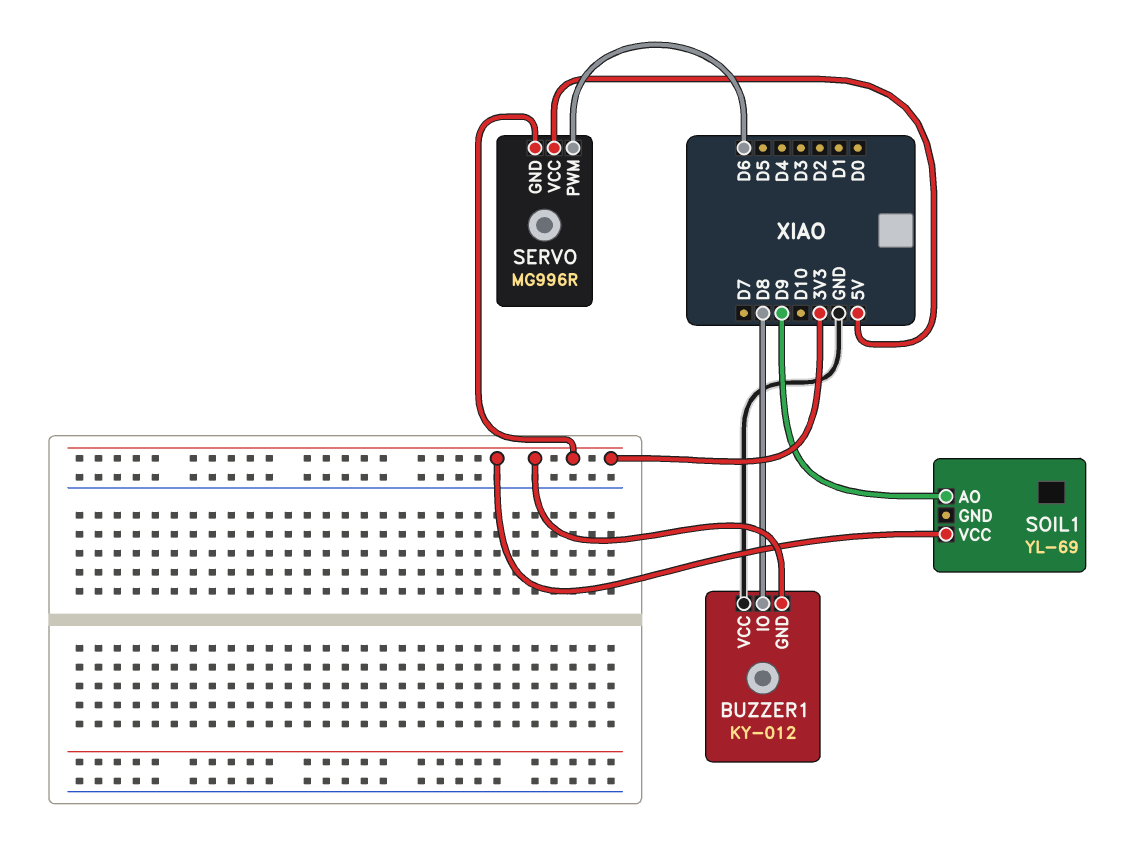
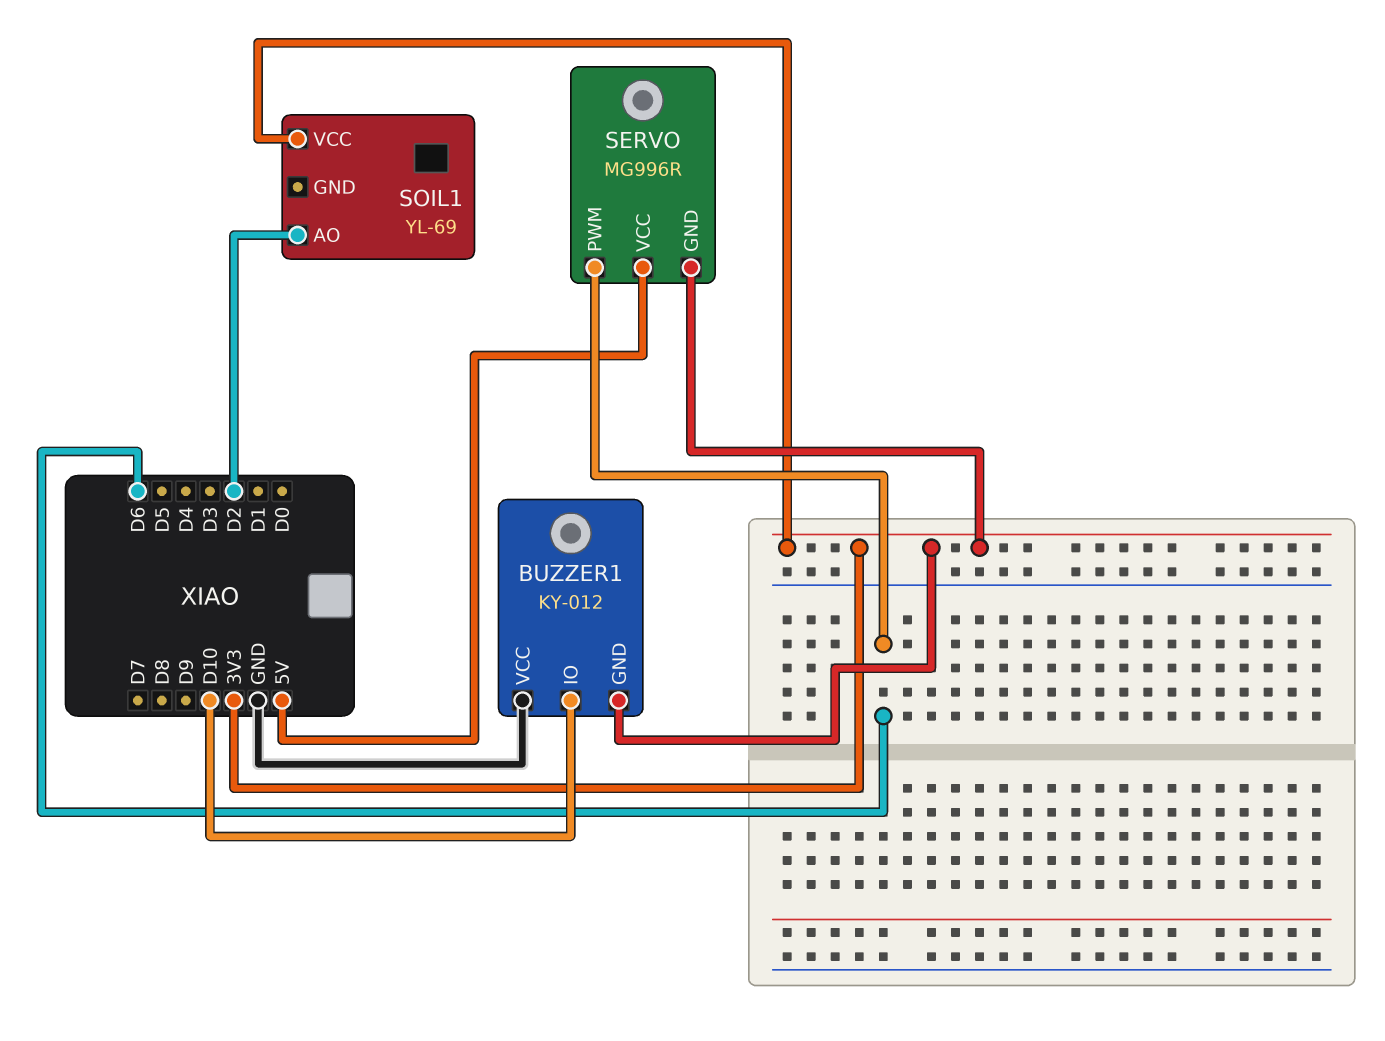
BUZZER1 pin IO: D8 -> D10
SOIL1 pin AO: D9 -> D2

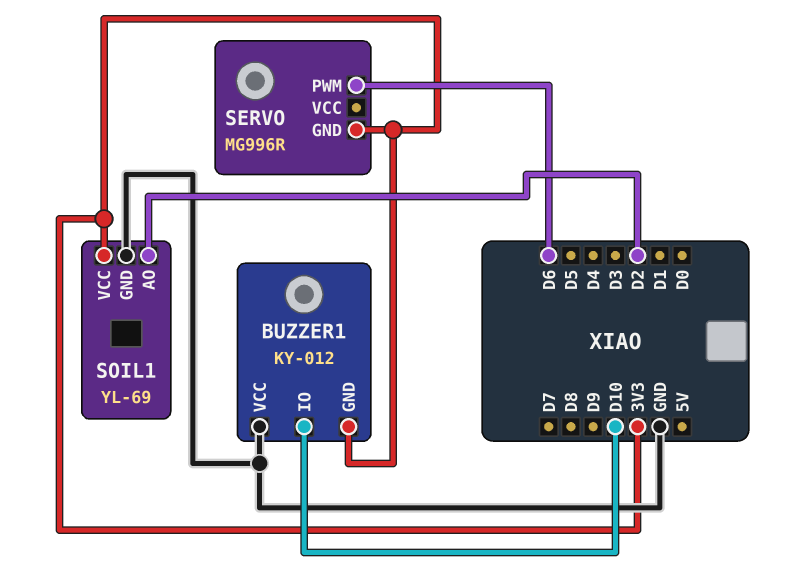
SERVO pin VCC: 5V -> none
SOIL1 pin GND: none -> GND

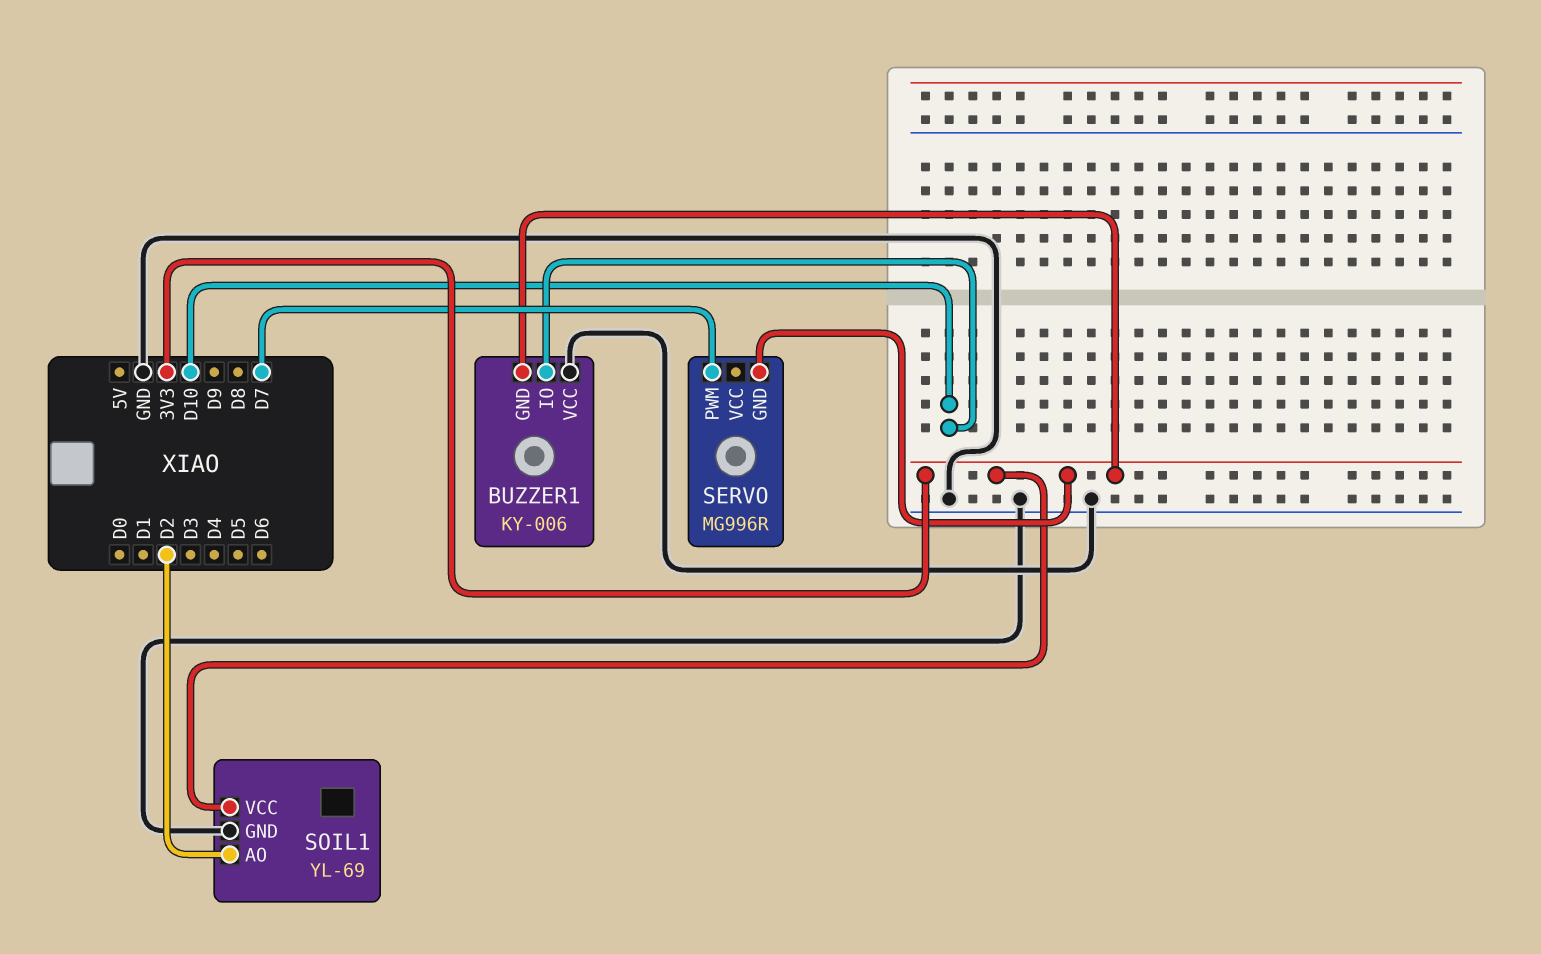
BUZZER1: KY-012 -> KY-006
SERVO pin PWM: D6 -> D7

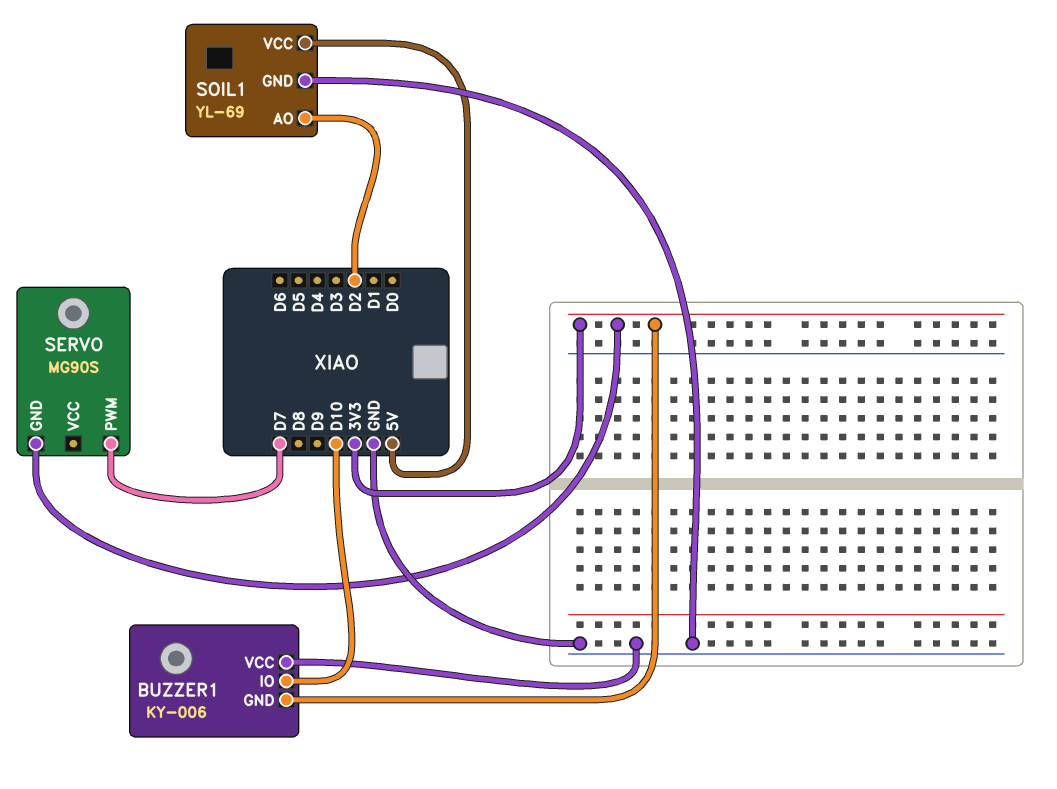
SERVO: MG996R -> MG90S
SOIL1 pin VCC: 3V3 -> 5V

